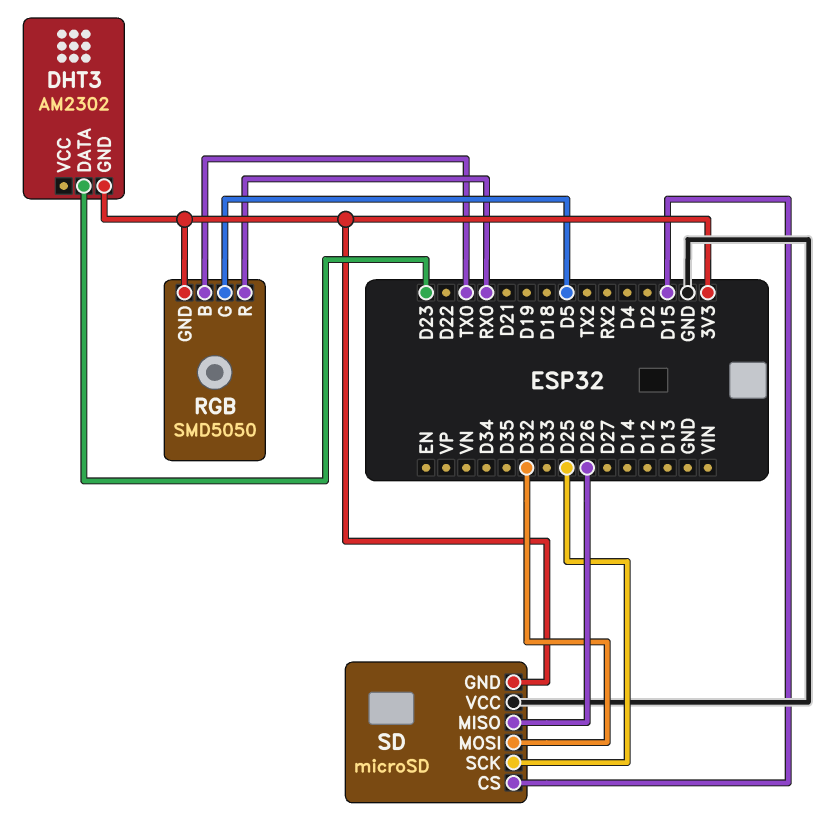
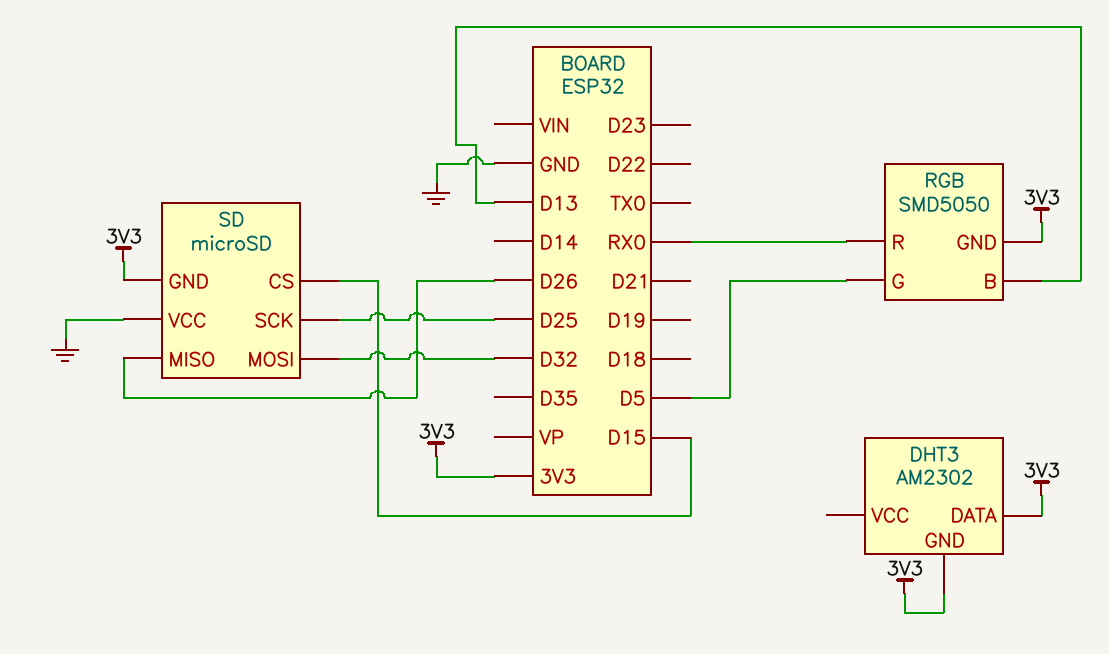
DHT3 pin DATA: D23 -> 3V3
RGB pin B: TX0 -> D13

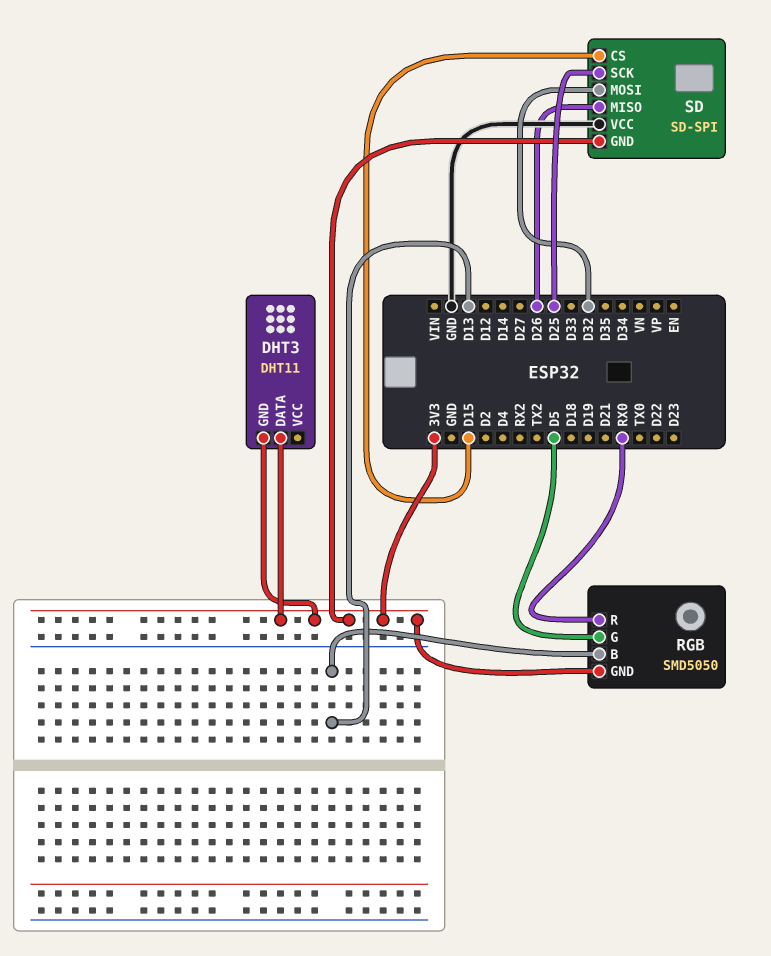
DHT3: AM2302 -> DHT11
SD: microSD -> SD-SPI

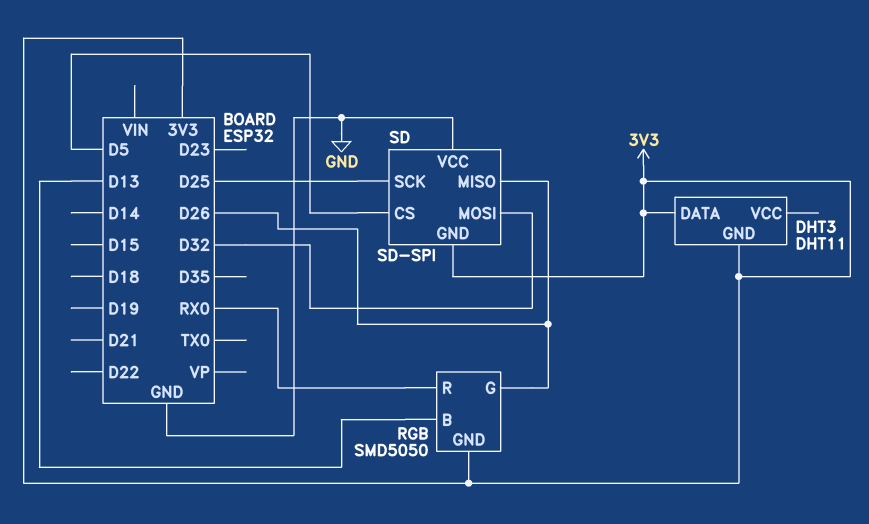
RGB pin G: D5 -> D26
SD pin CS: D15 -> D5

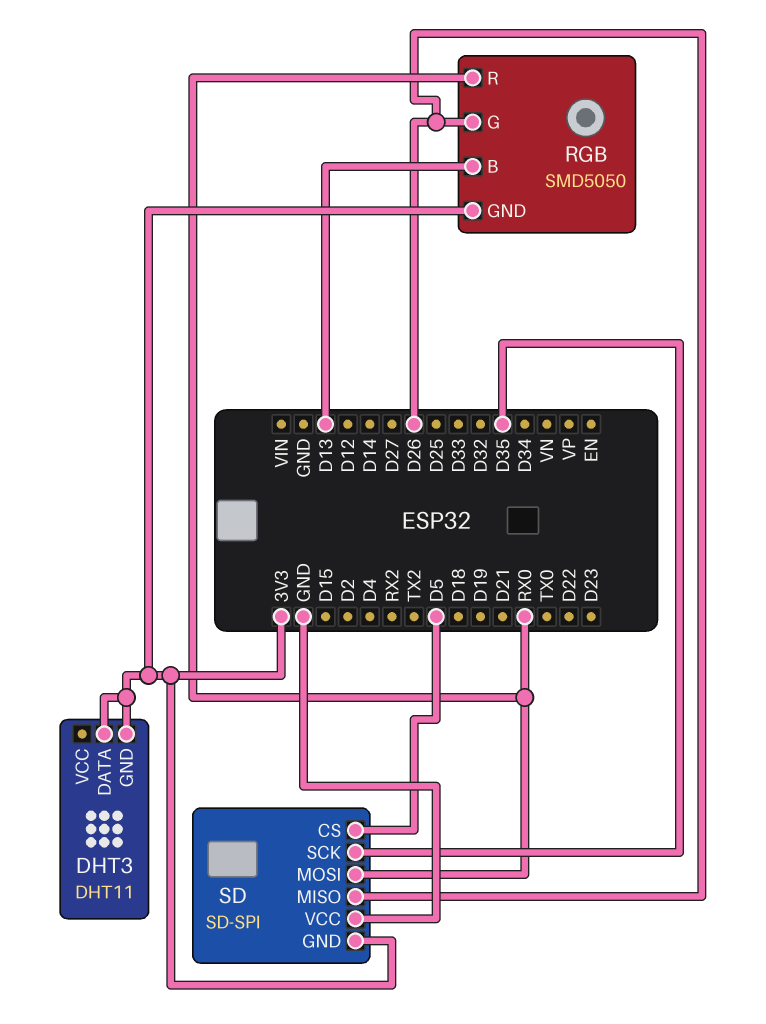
SD pin MOSI: D32 -> RX0
SD pin SCK: D25 -> D35

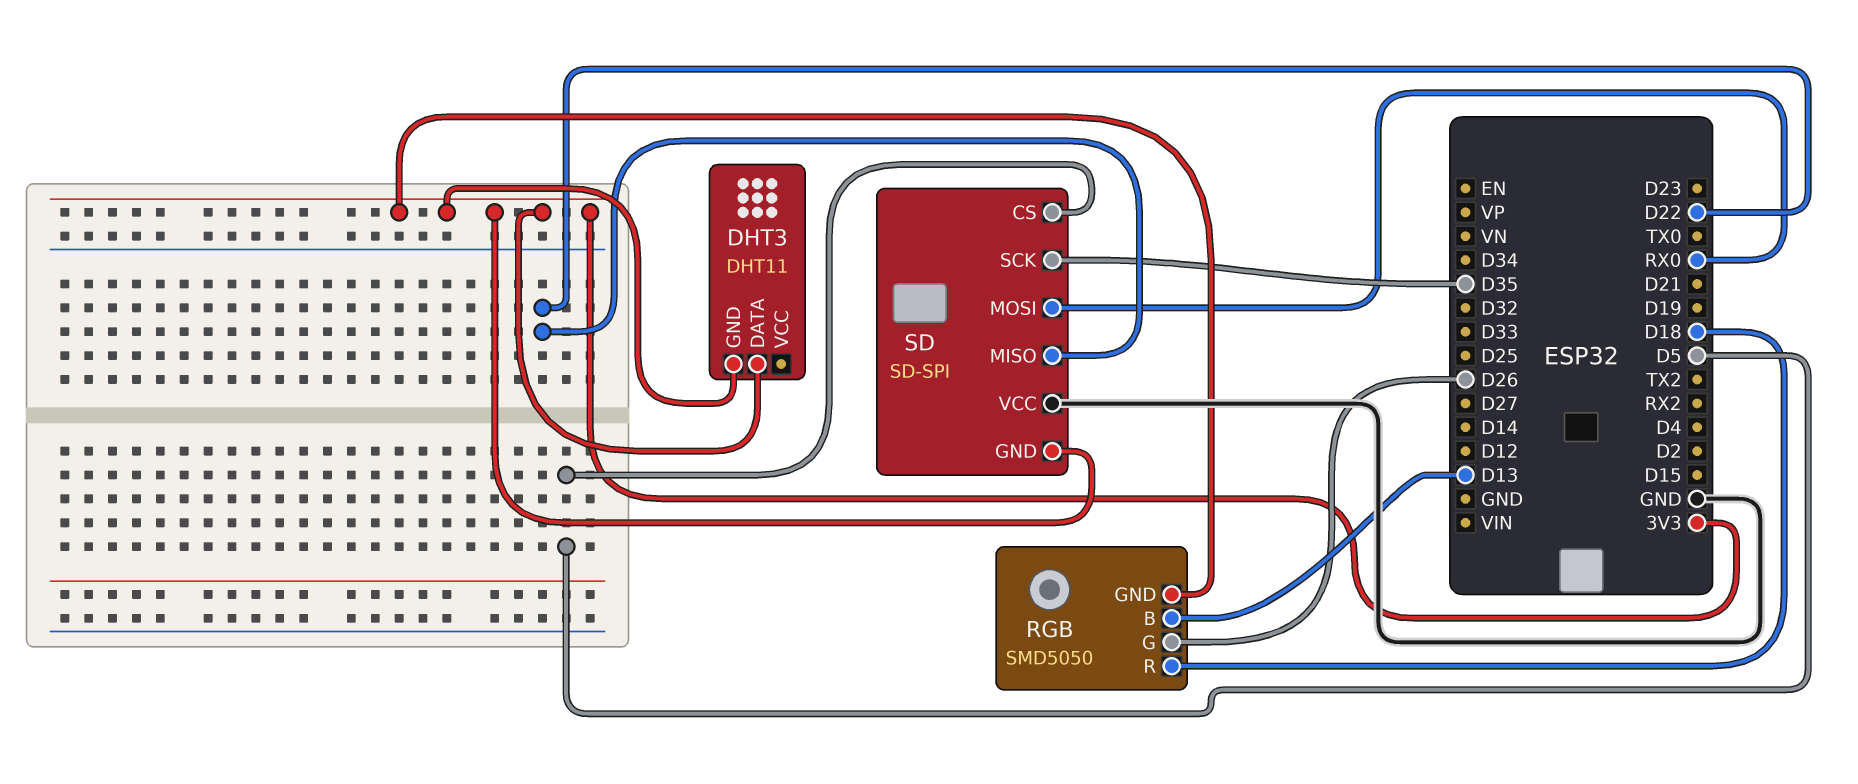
RGB pin R: RX0 -> D18
SD pin MISO: D26 -> D22

